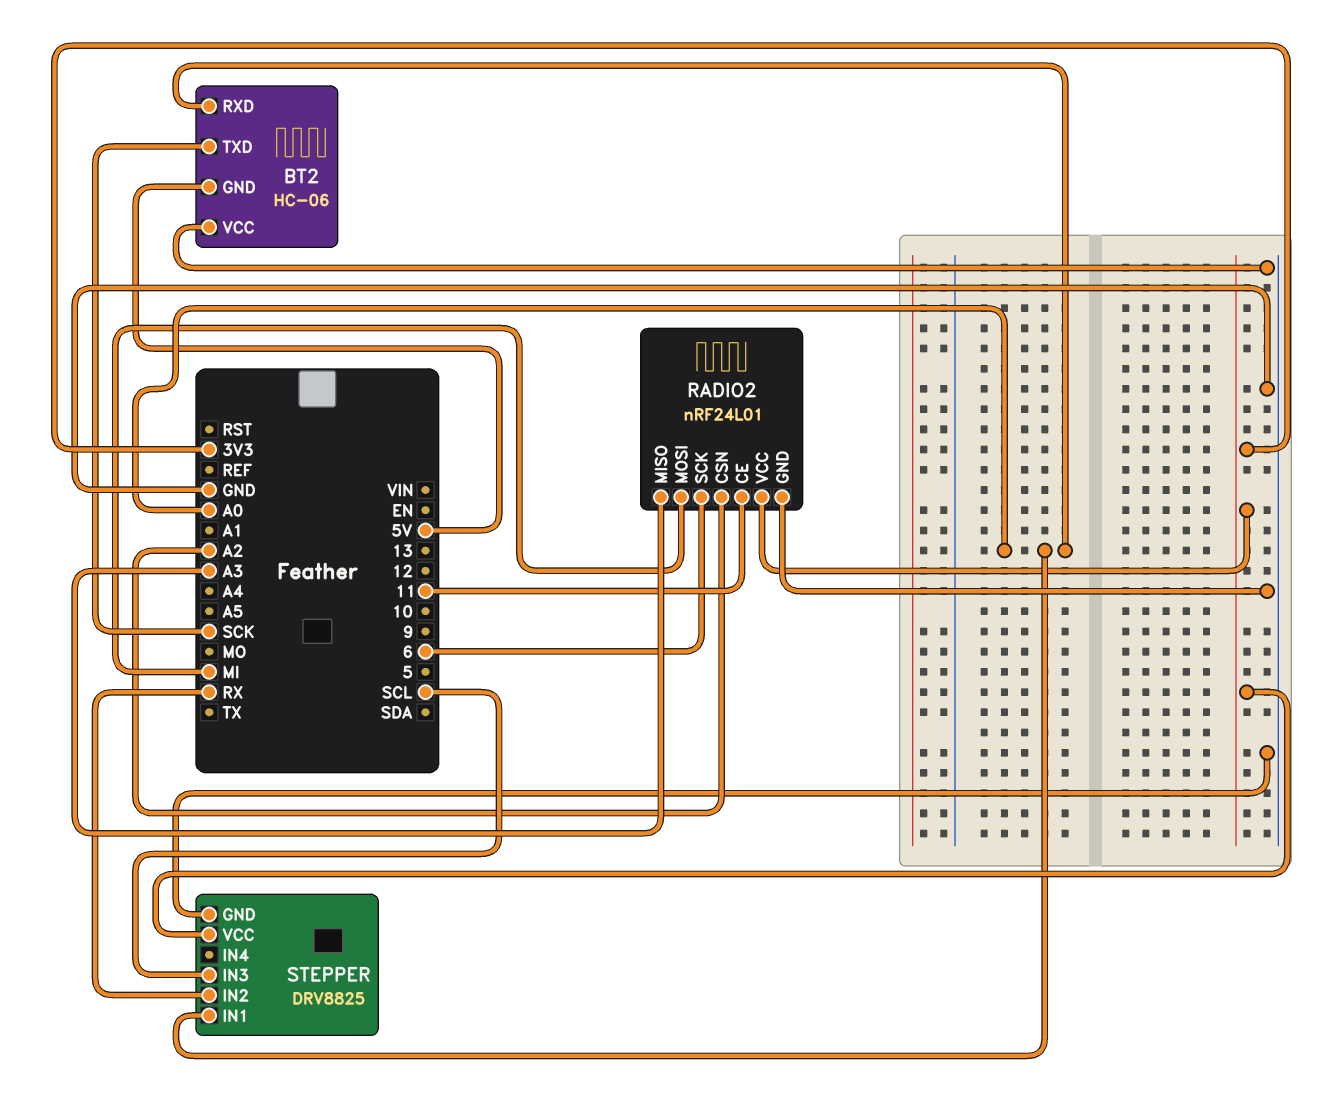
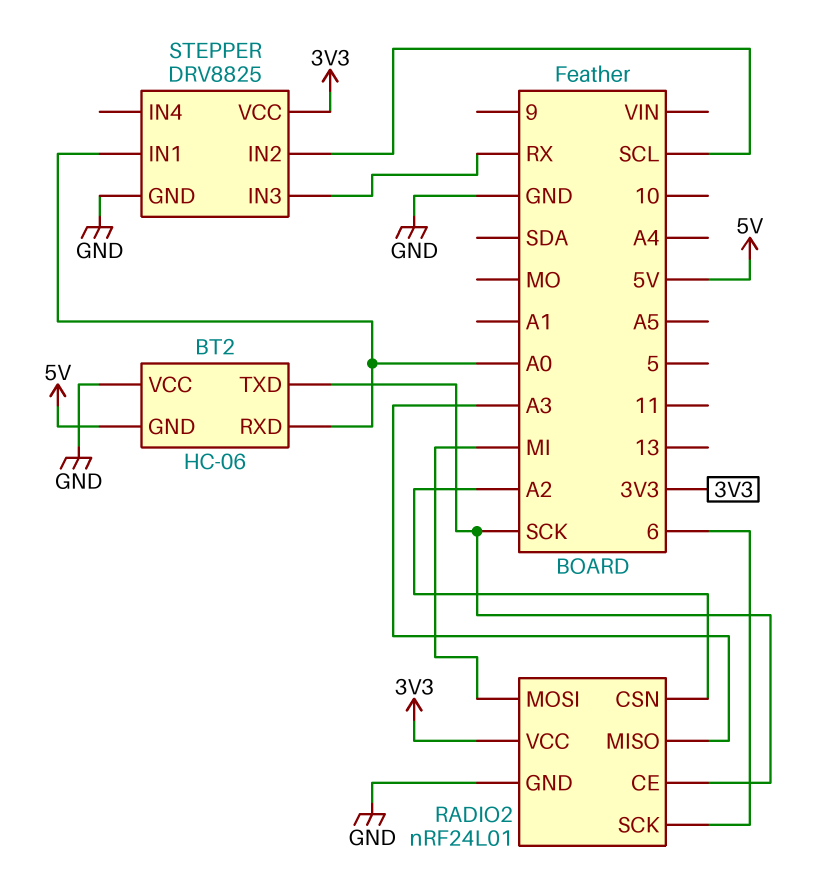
RADIO2 pin CE: 11 -> SCK
STEPPER pin IN2: RX -> SCL
STEPPER pin IN3: SCL -> RX

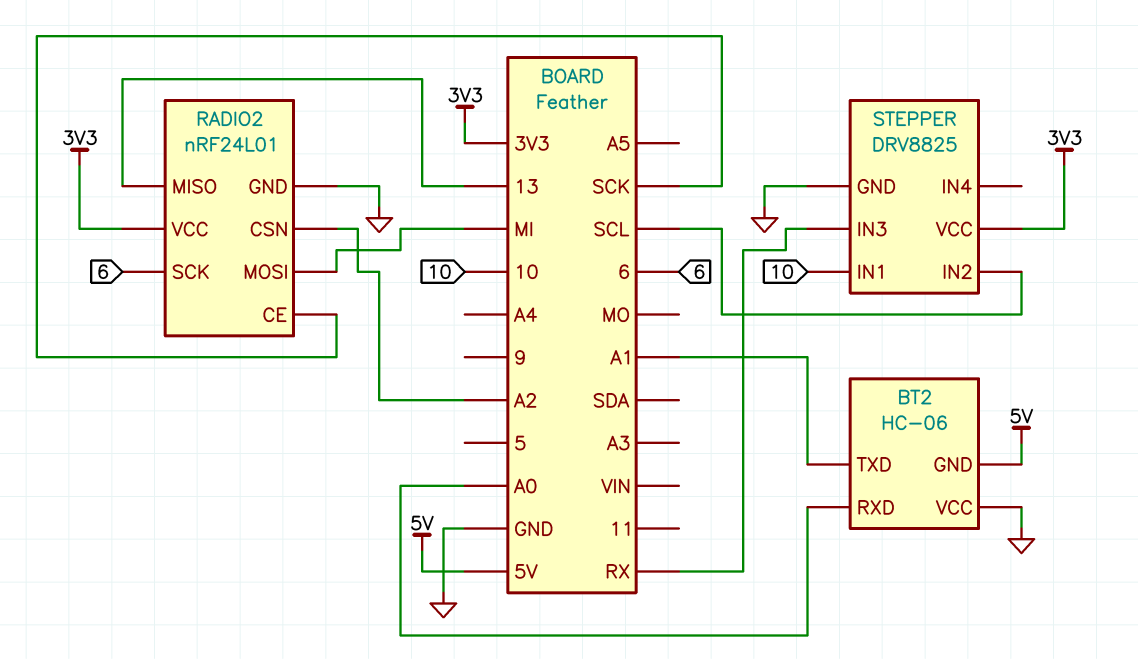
BT2 pin TXD: SCK -> A1
RADIO2 pin MISO: A3 -> 13
STEPPER pin IN1: A0 -> 10

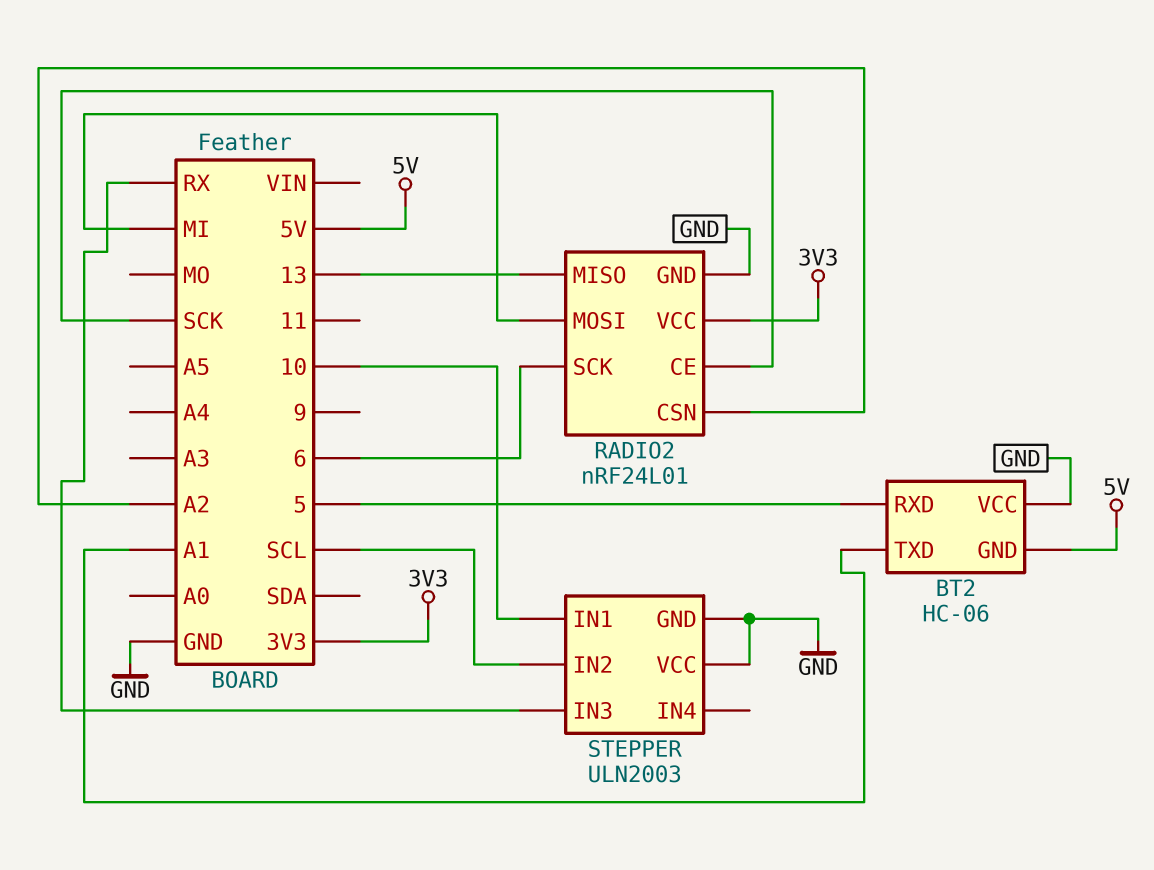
BT2 pin RXD: A0 -> 5
STEPPER: DRV8825 -> ULN2003
STEPPER pin VCC: 3V3 -> GND

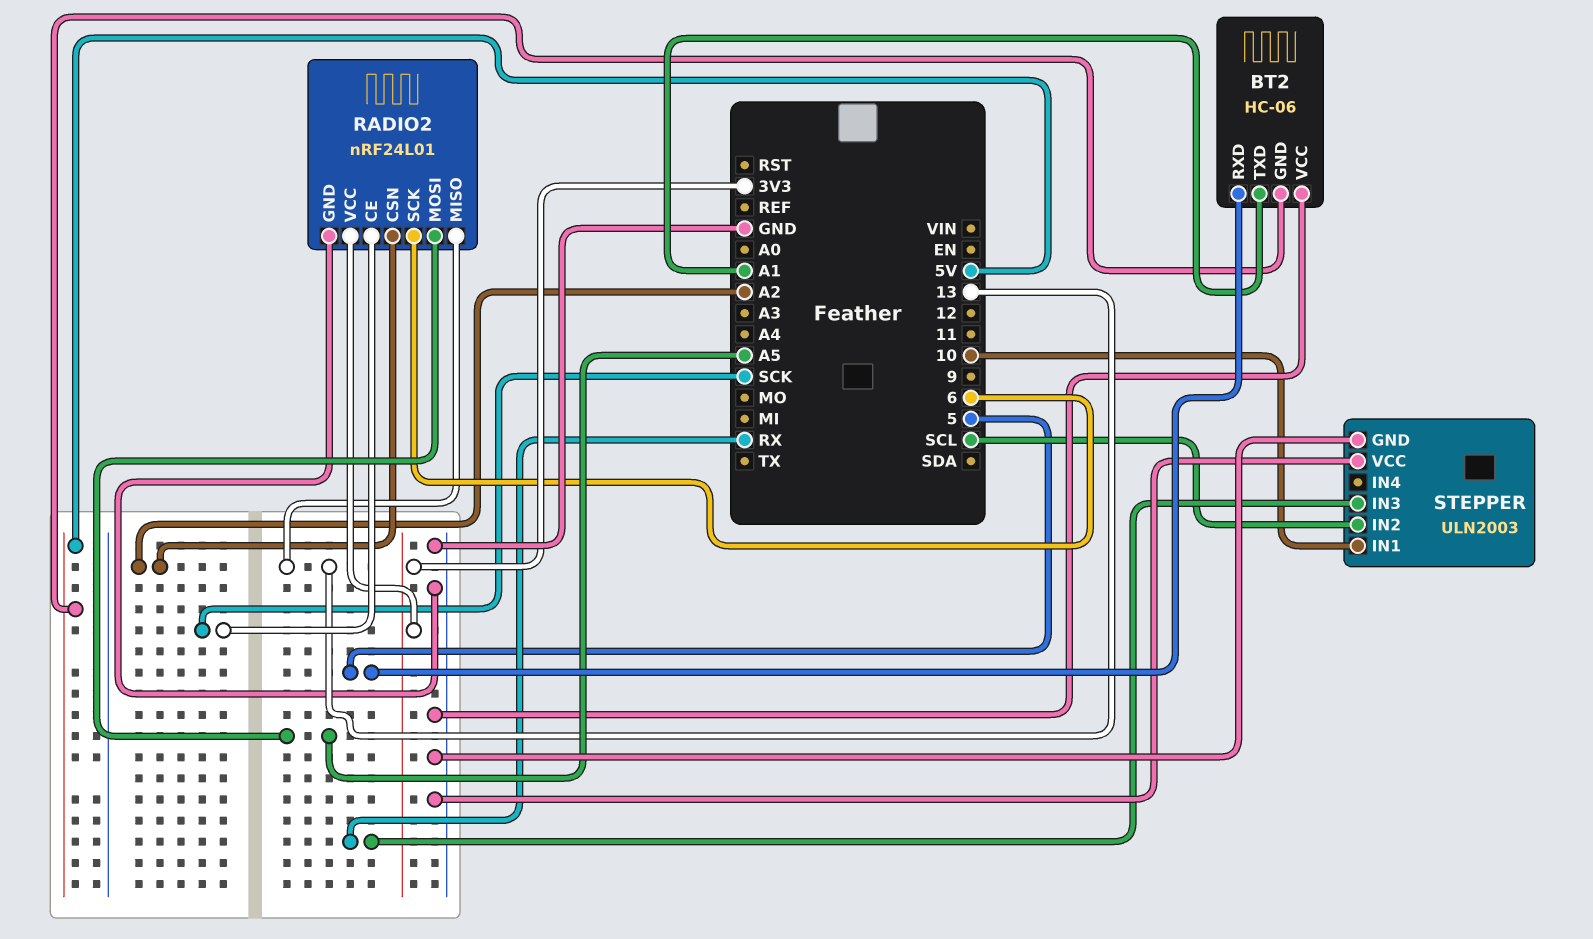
RADIO2 pin MOSI: MI -> A5

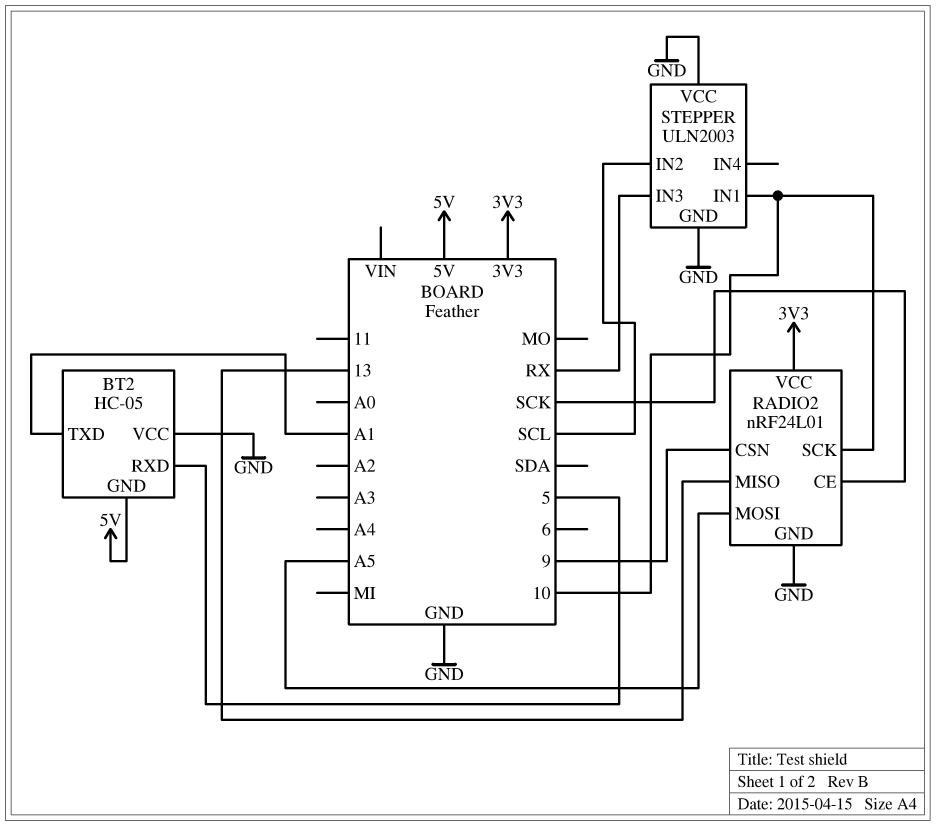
BT2: HC-06 -> HC-05
RADIO2 pin CSN: A2 -> 9
RADIO2 pin SCK: 6 -> 10

